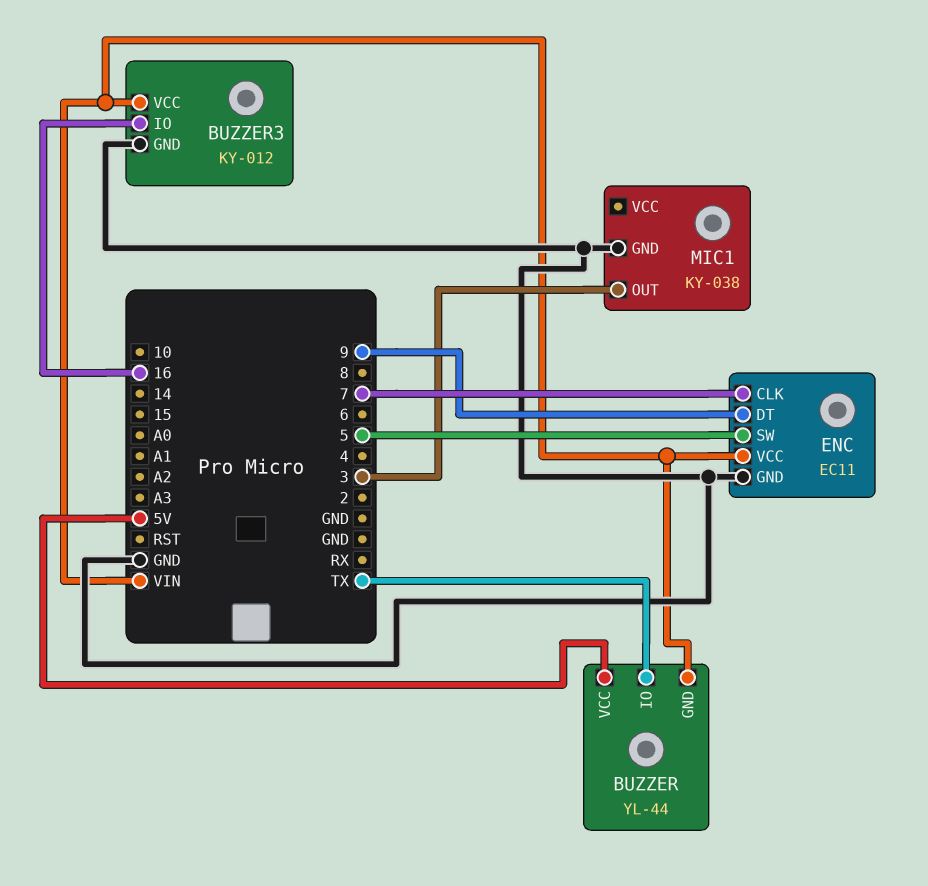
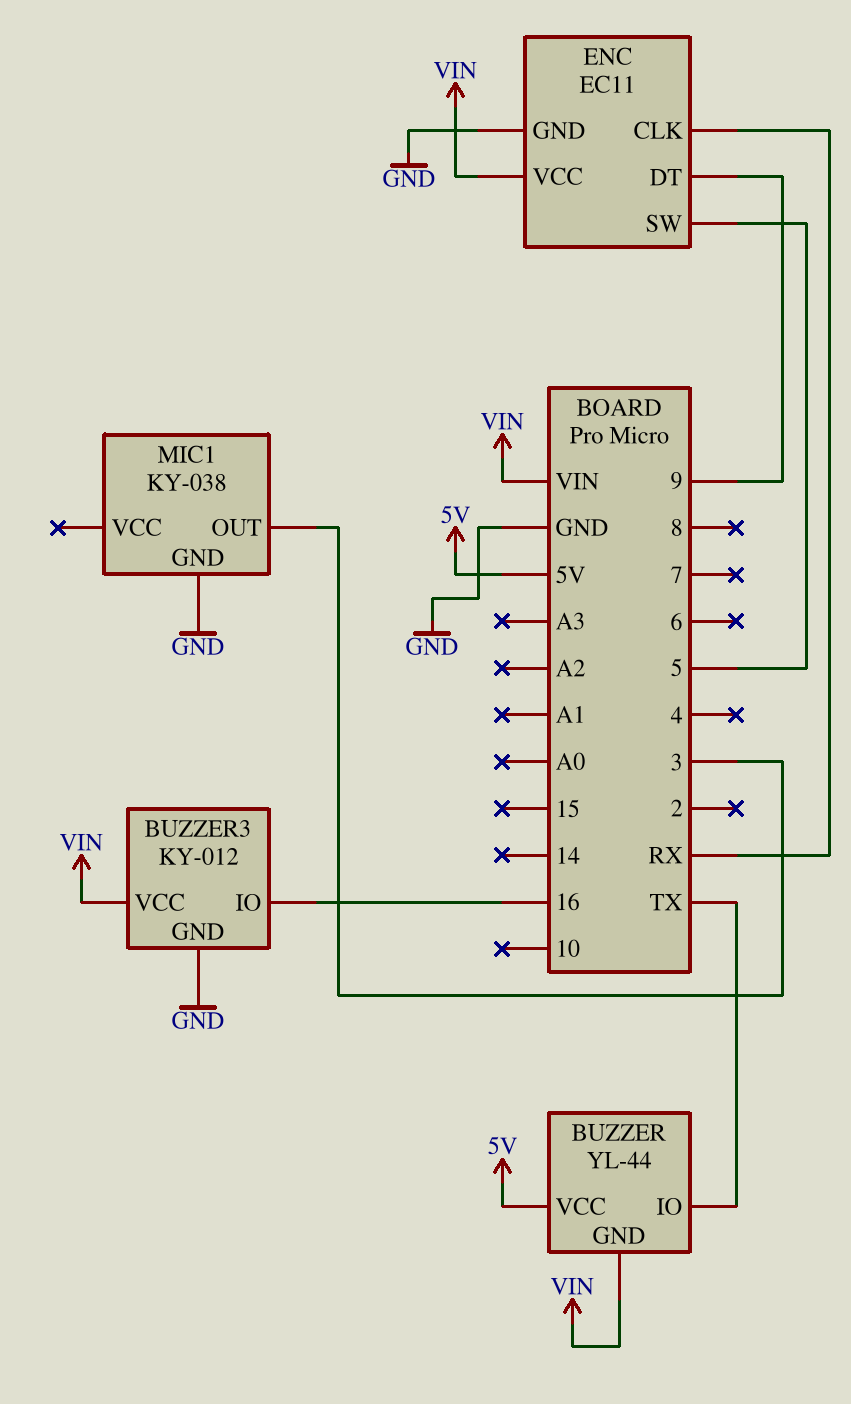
ENC pin CLK: 7 -> RX

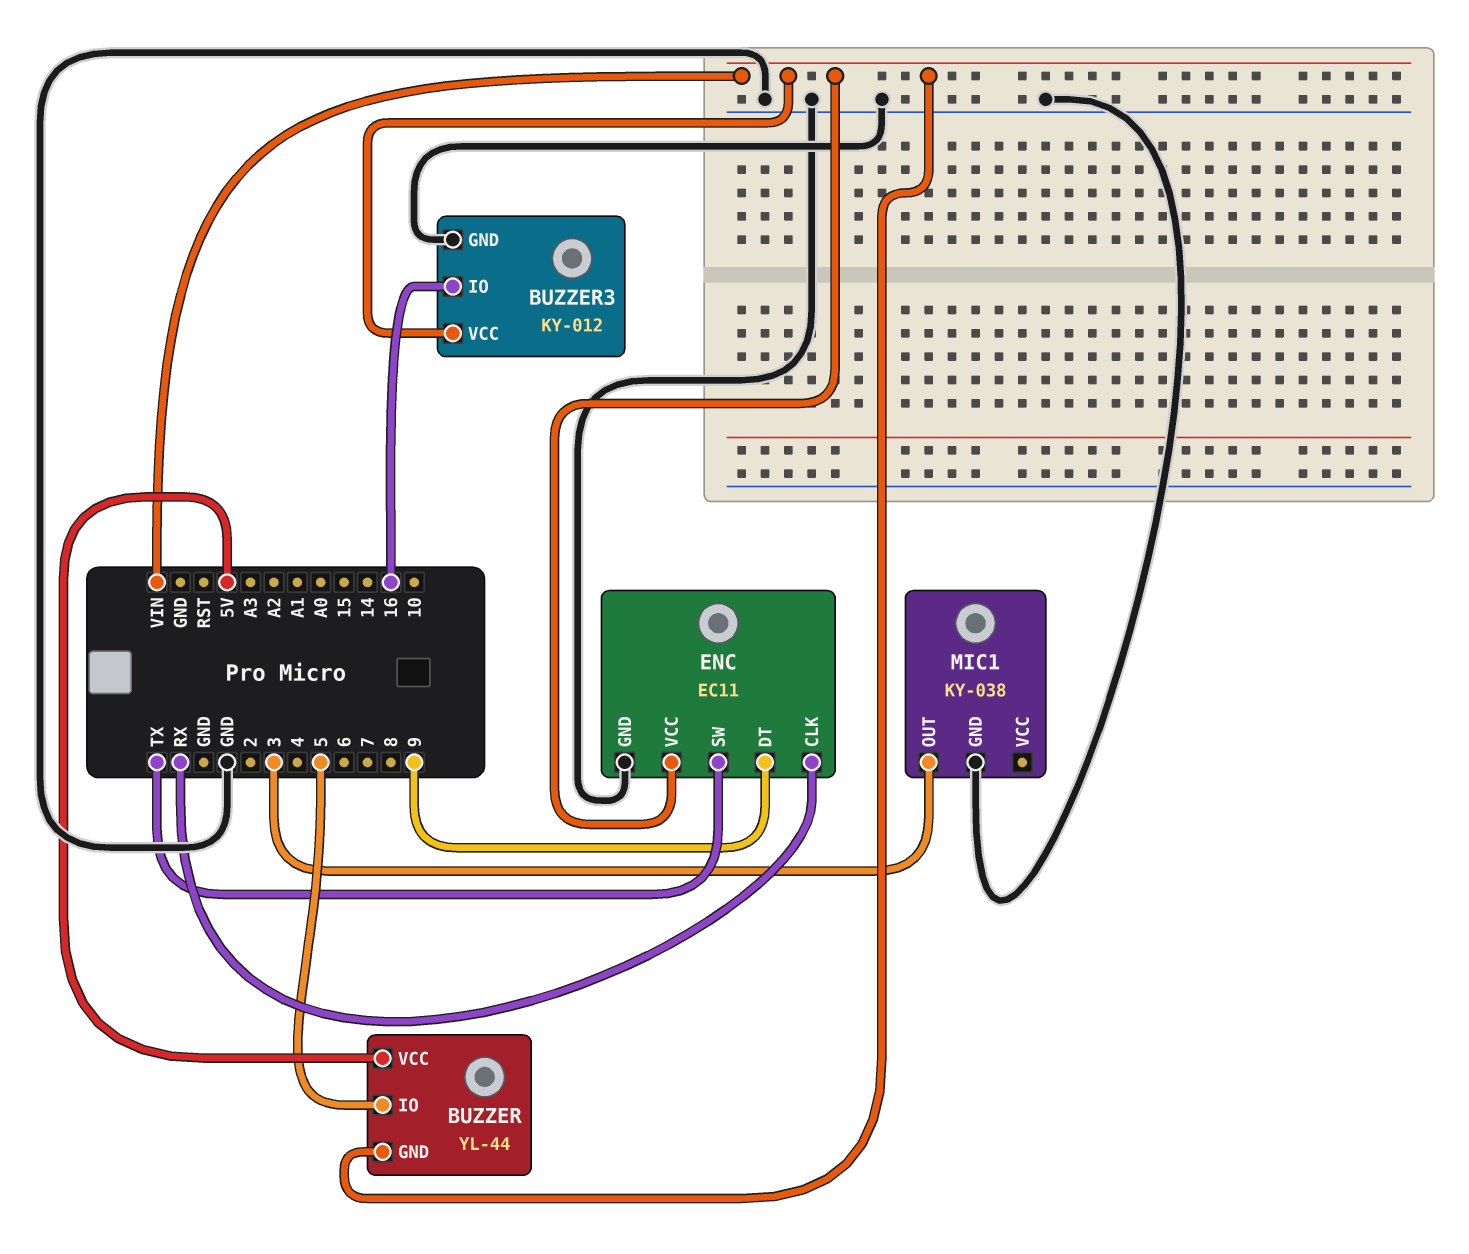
BUZZER pin IO: TX -> 5
ENC pin SW: 5 -> TX

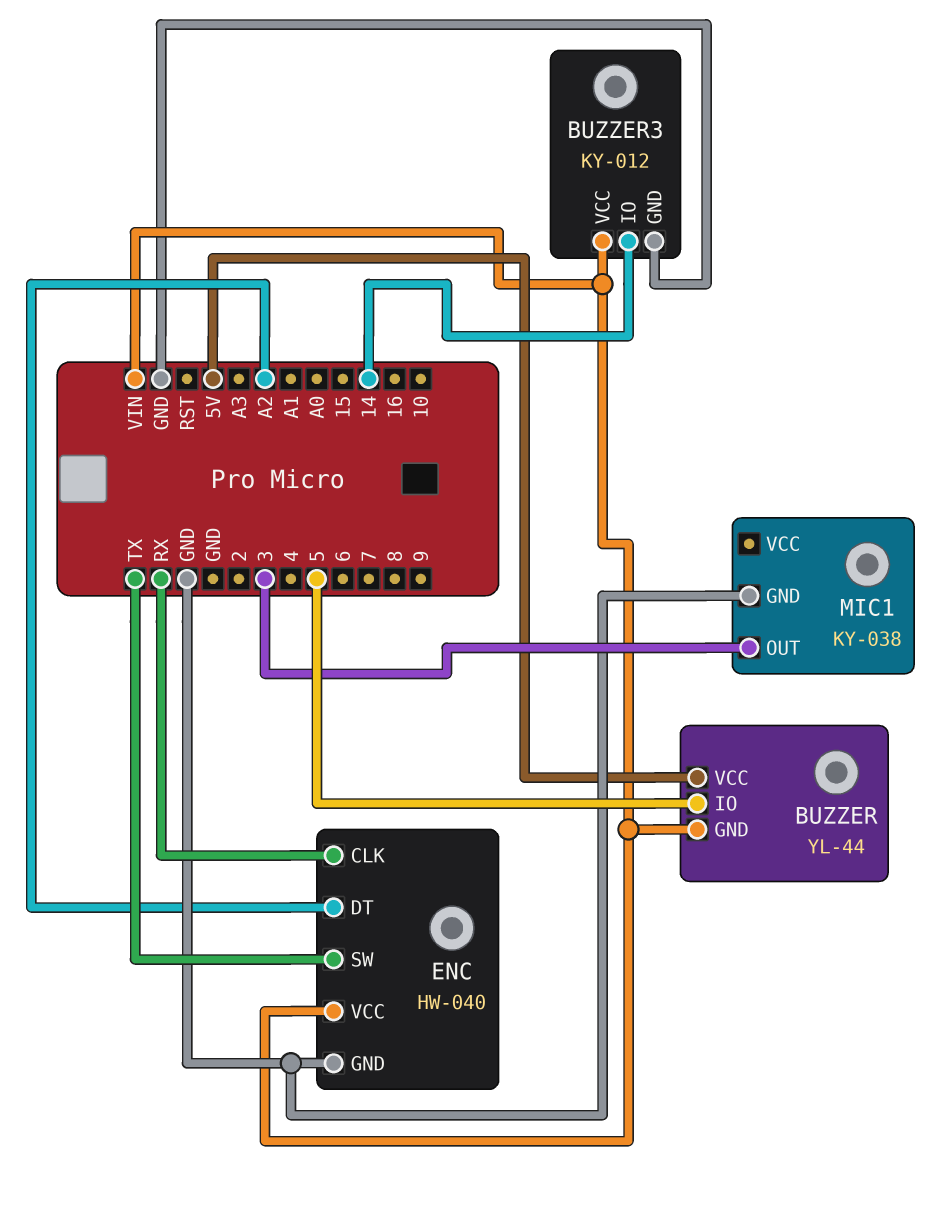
BUZZER3 pin IO: 16 -> 14
ENC: EC11 -> HW-040
ENC pin DT: 9 -> A2

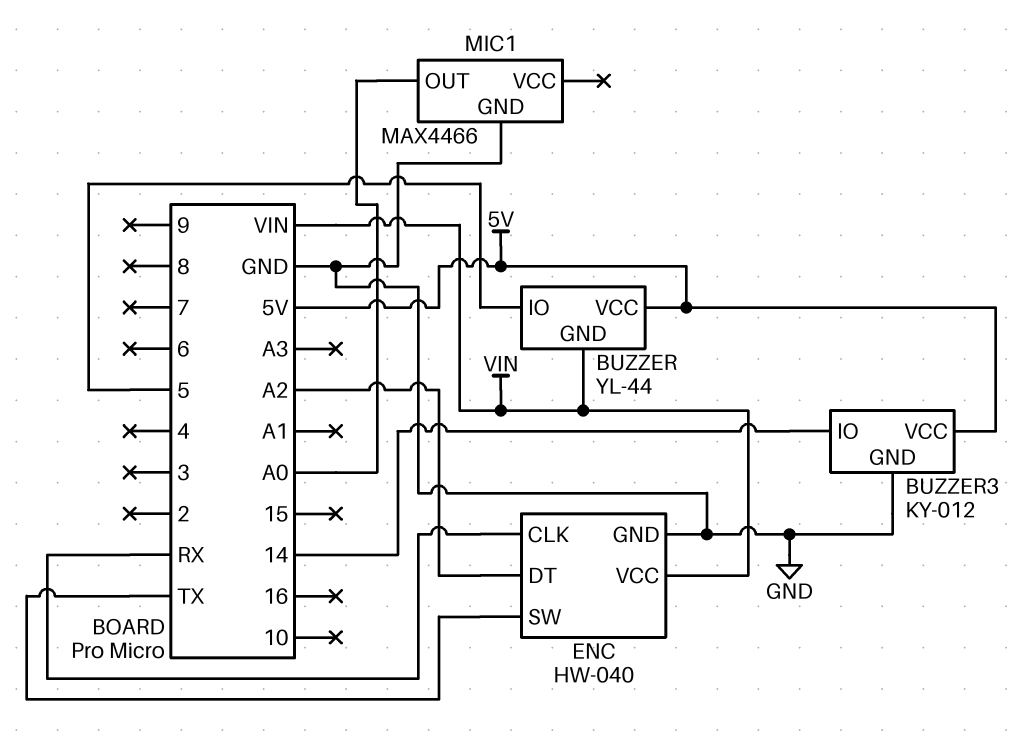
BUZZER3 pin VCC: VIN -> 5V
MIC1: KY-038 -> MAX4466
MIC1 pin OUT: 3 -> A0

